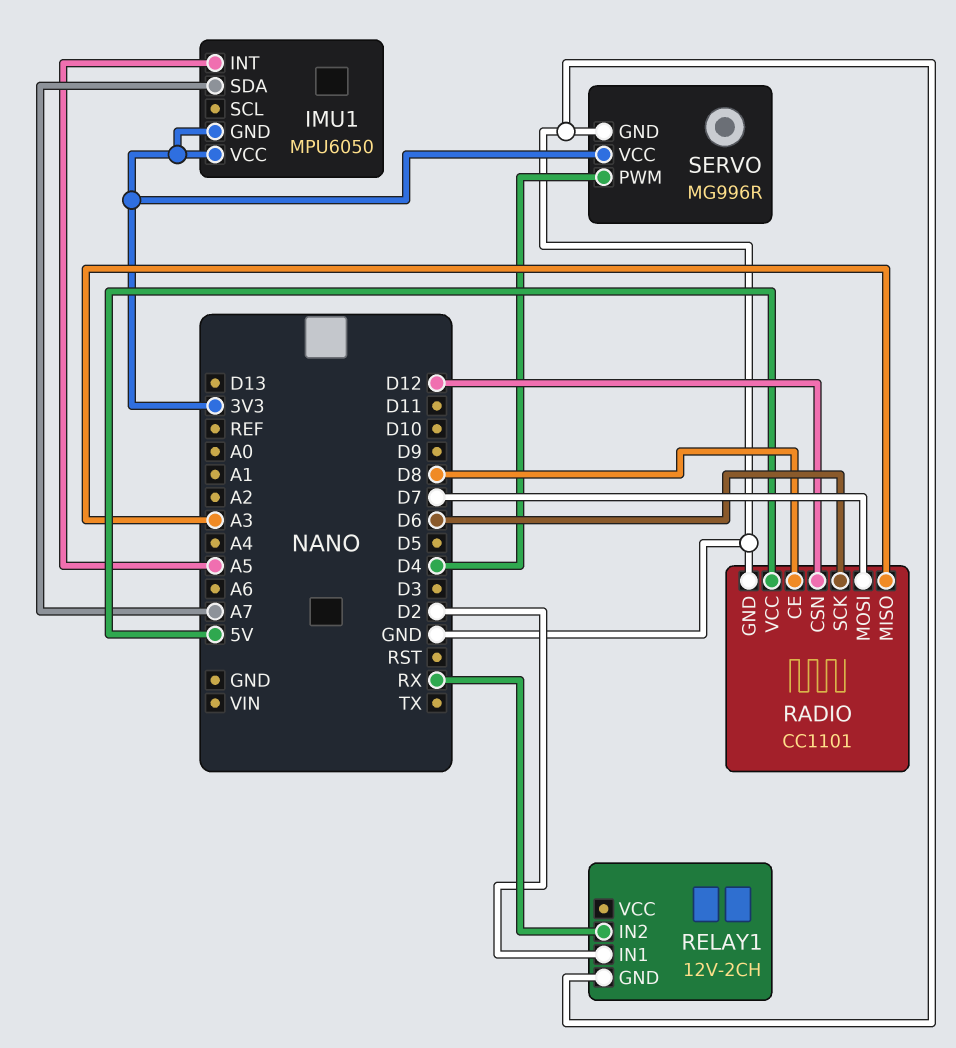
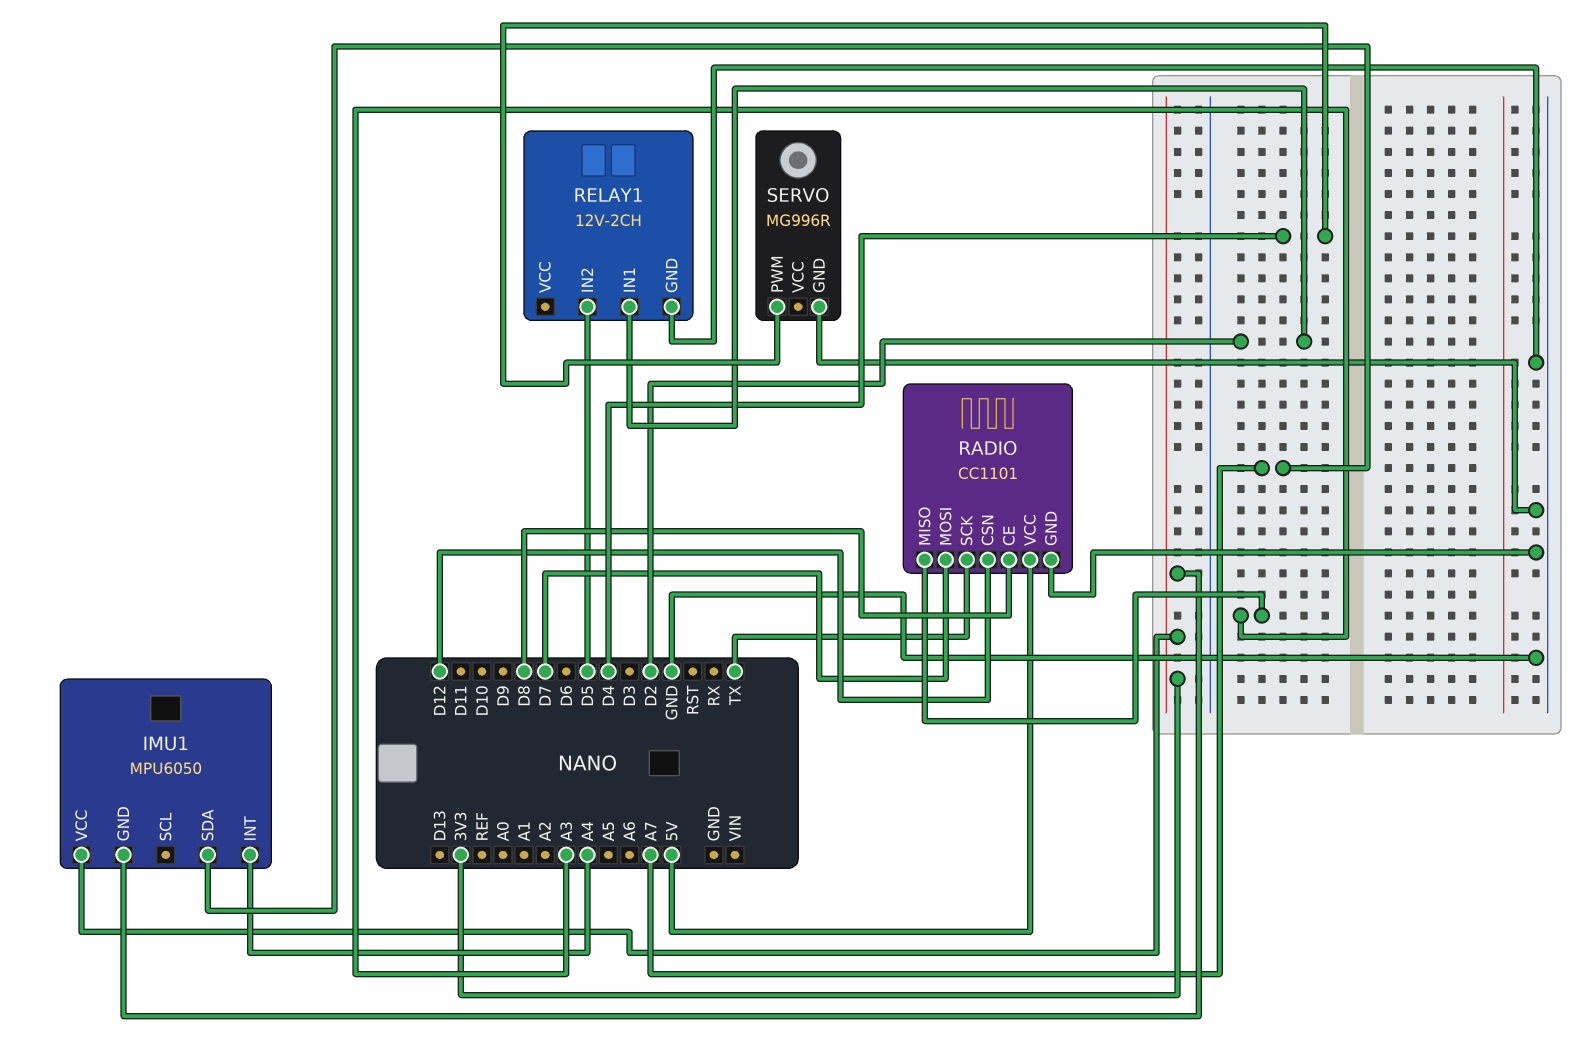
IMU1 pin INT: A5 -> A4
RADIO pin SCK: D6 -> TX
RELAY1 pin IN2: RX -> D5
SERVO pin VCC: 3V3 -> none

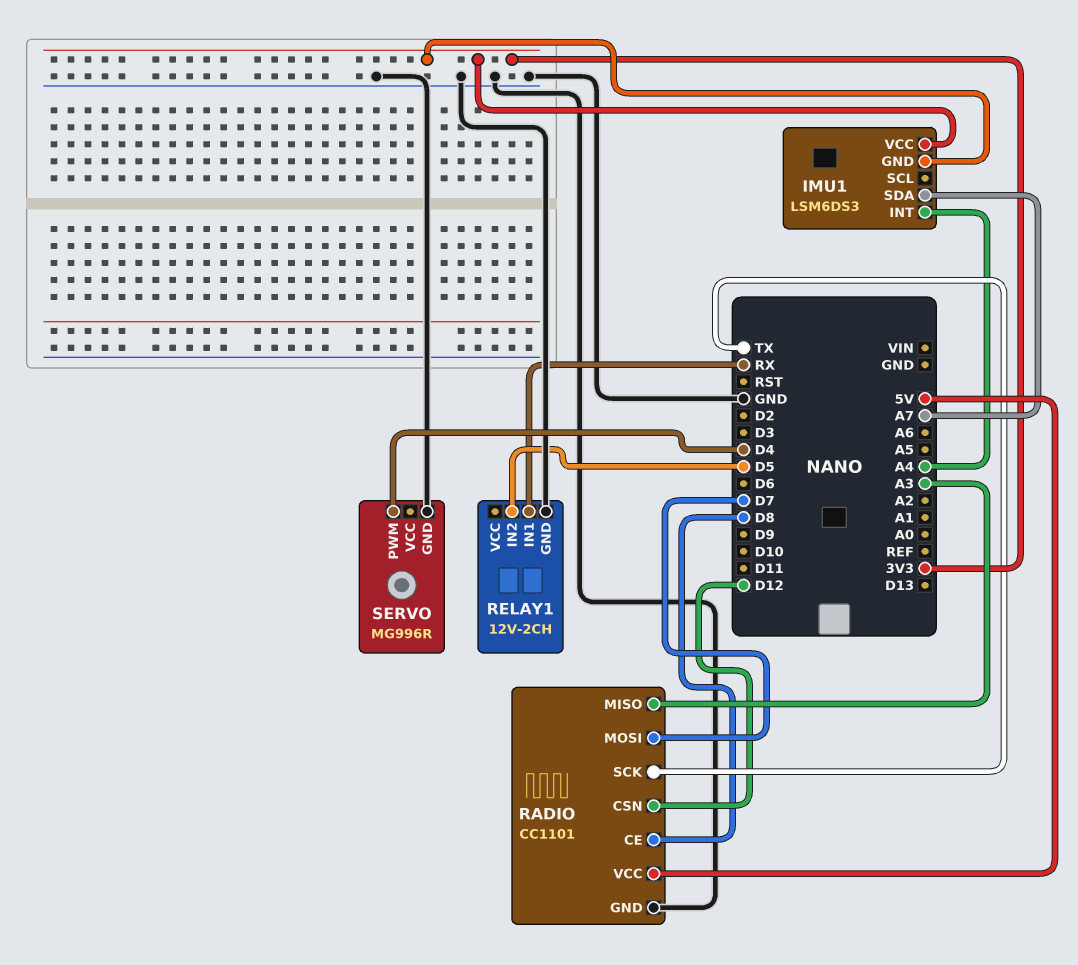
IMU1: MPU6050 -> LSM6DS3
RELAY1 pin IN1: D2 -> RX

